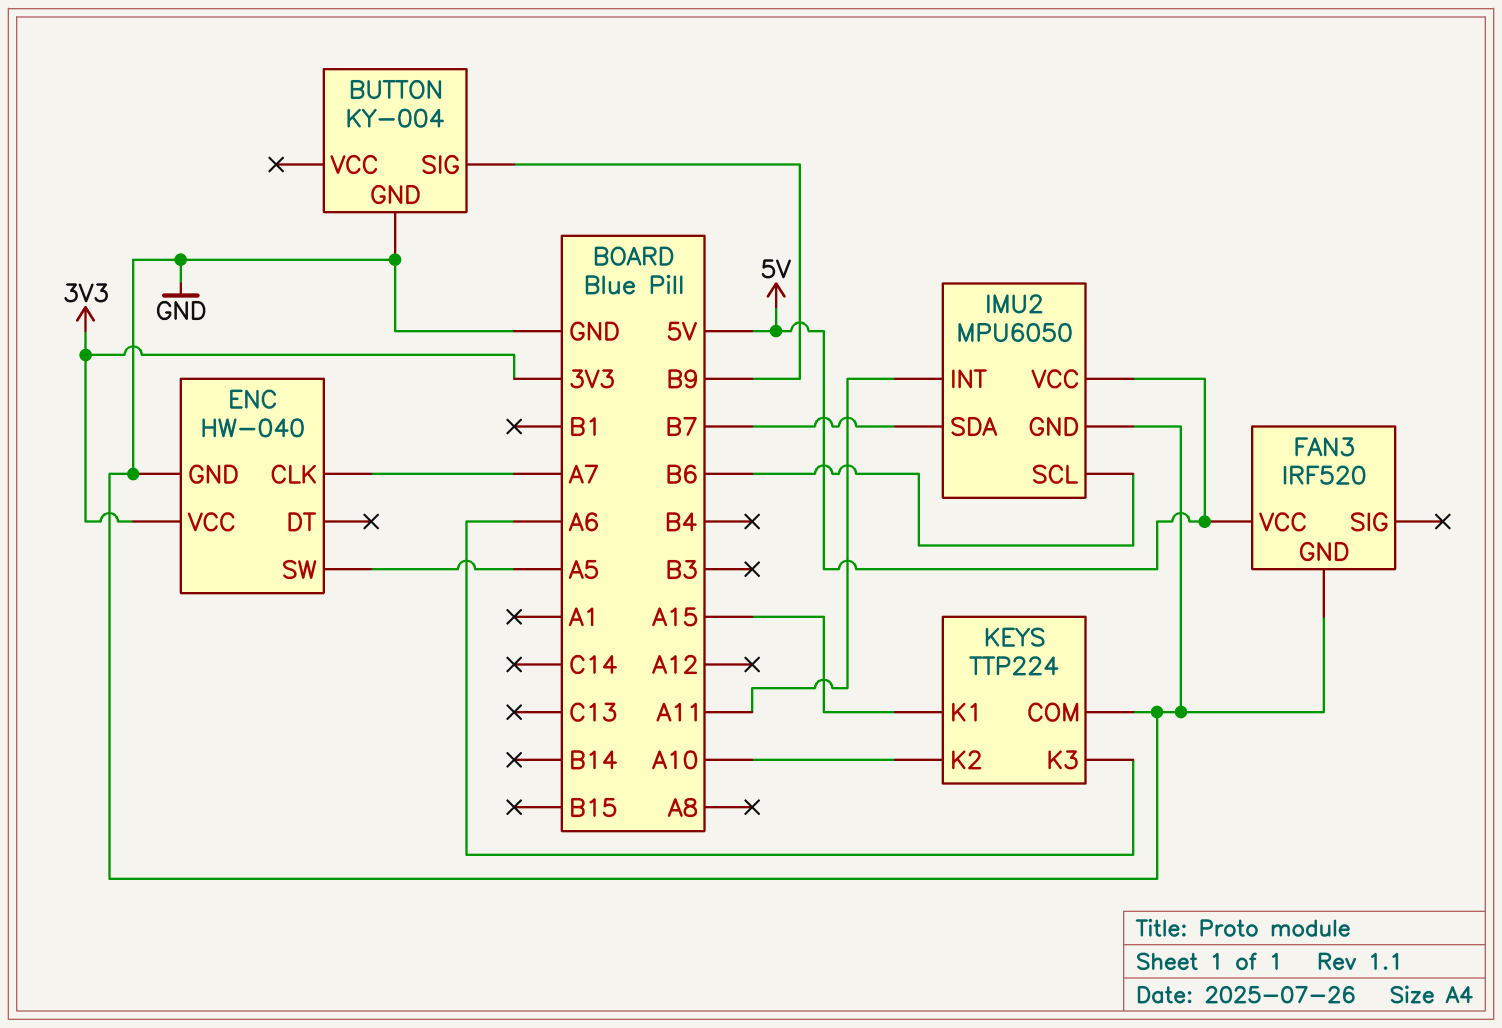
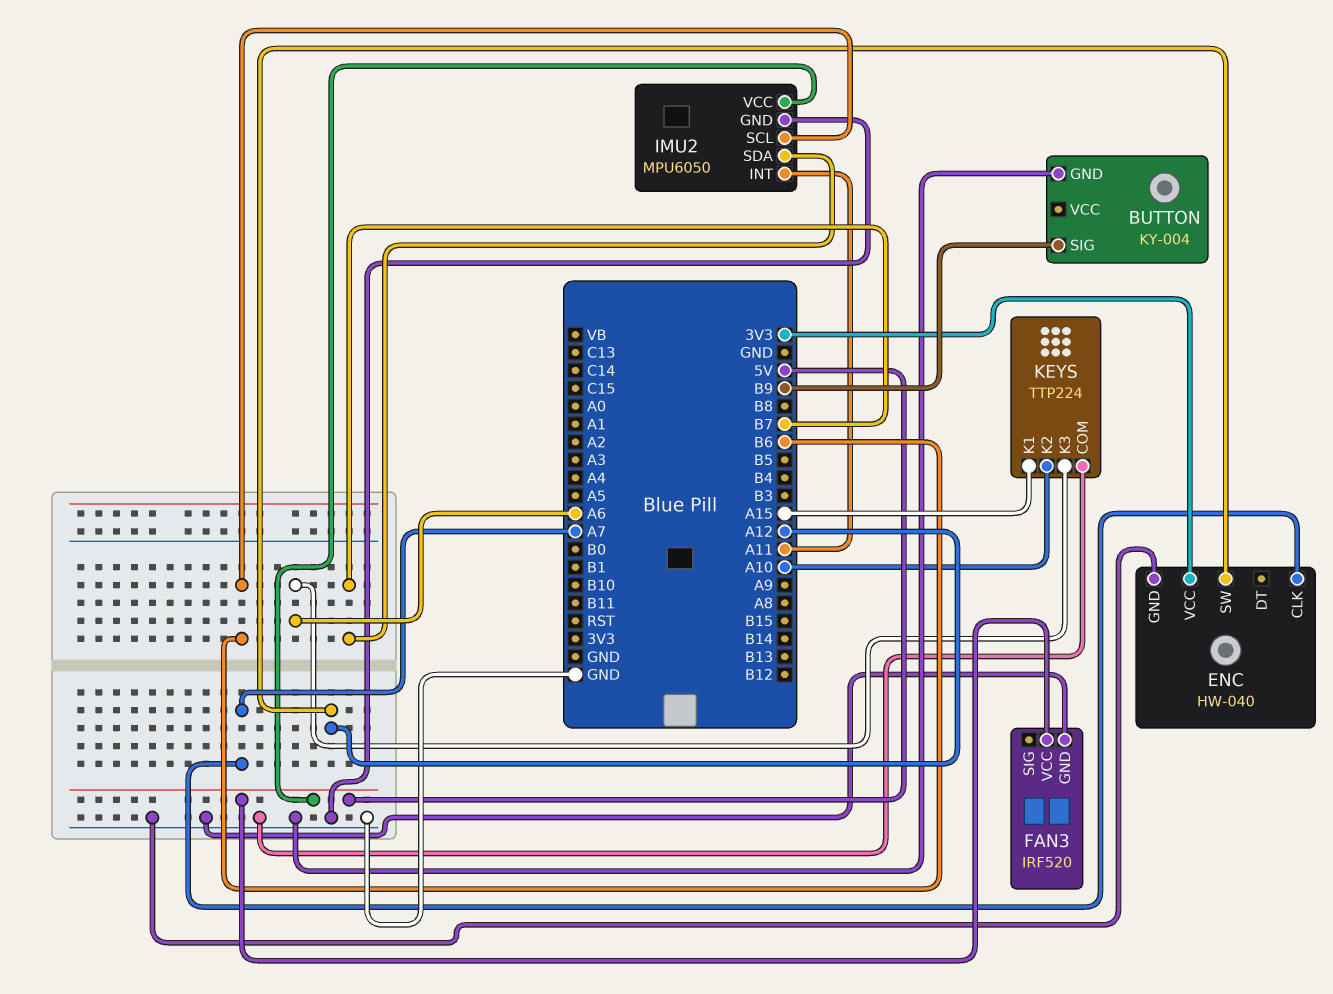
ENC pin SW: A5 -> A12

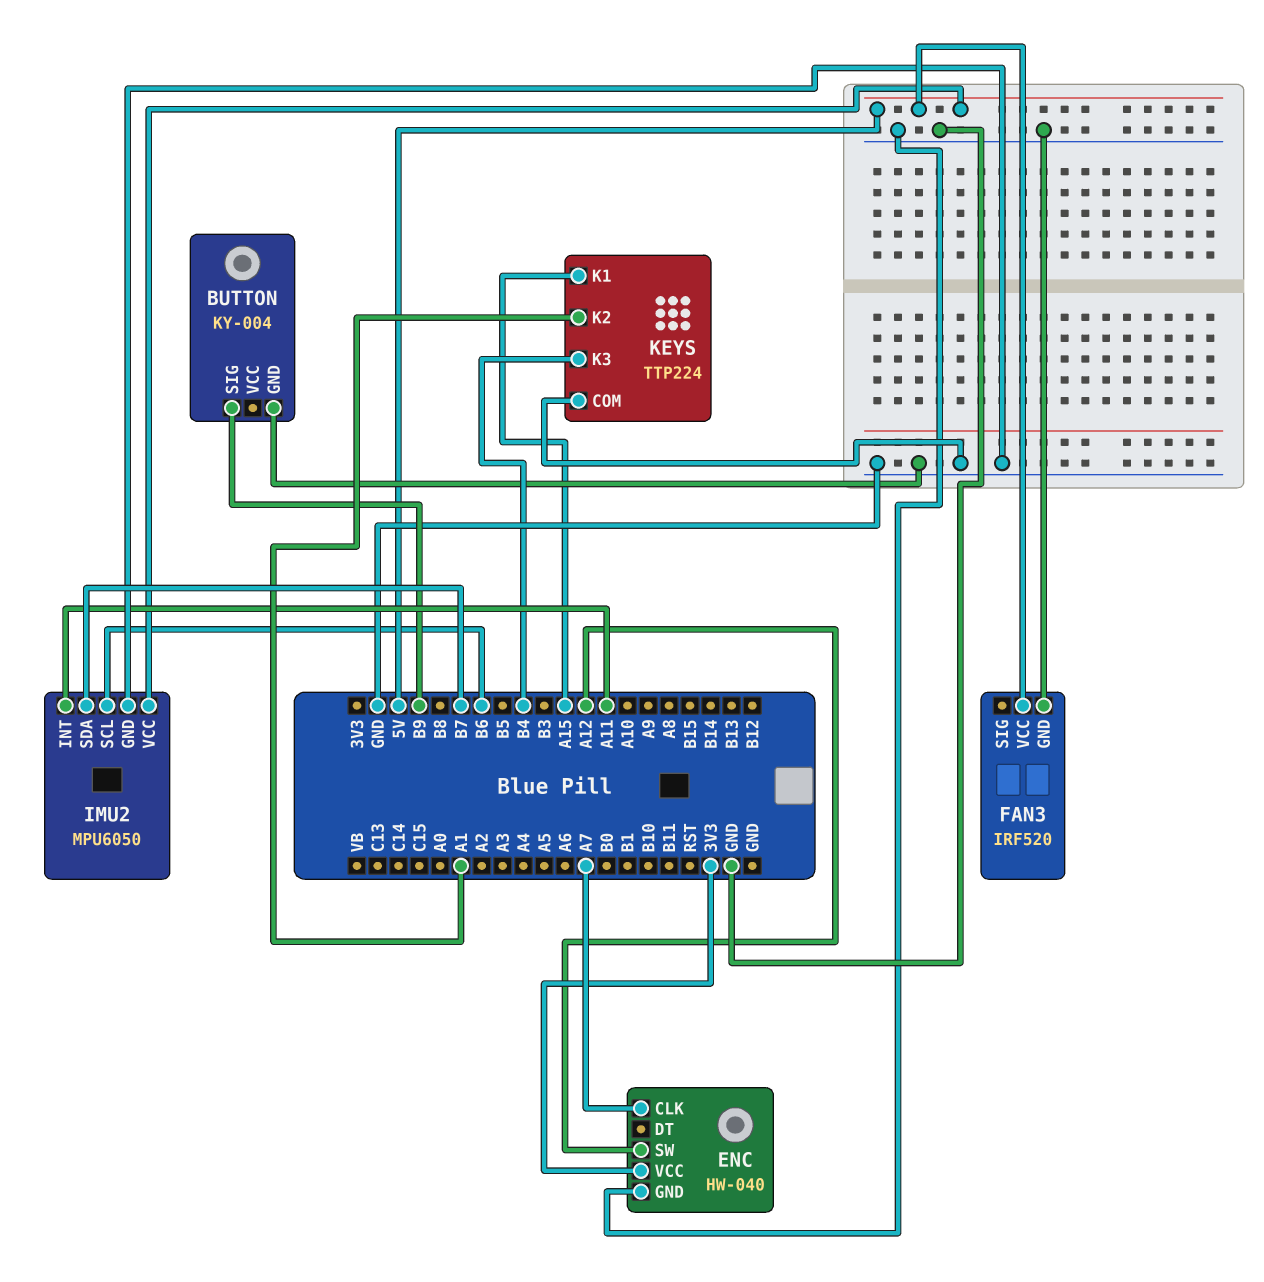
KEYS pin K2: A10 -> A1
KEYS pin K3: A6 -> B4

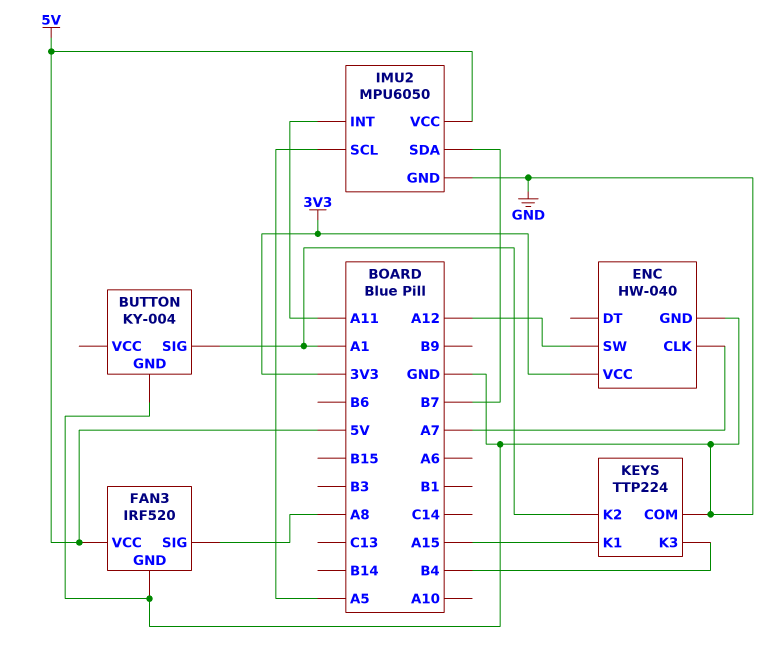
BUTTON pin SIG: B9 -> A1
FAN3 pin SIG: none -> A8
IMU2 pin SCL: B6 -> A5

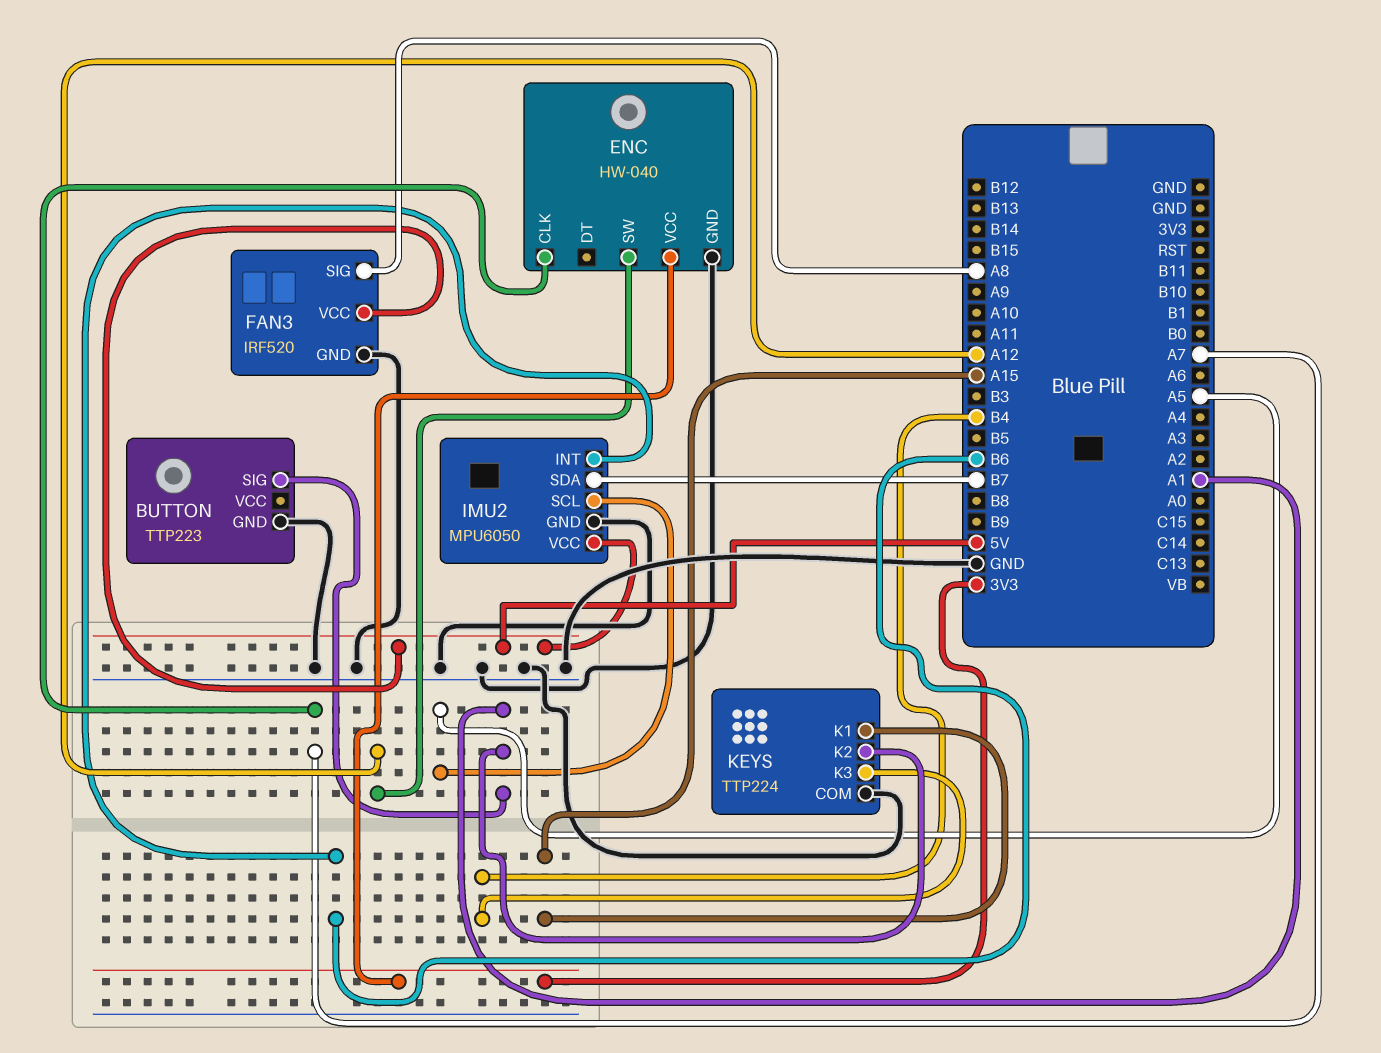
BUTTON: KY-004 -> TTP223
IMU2 pin INT: A11 -> B6

